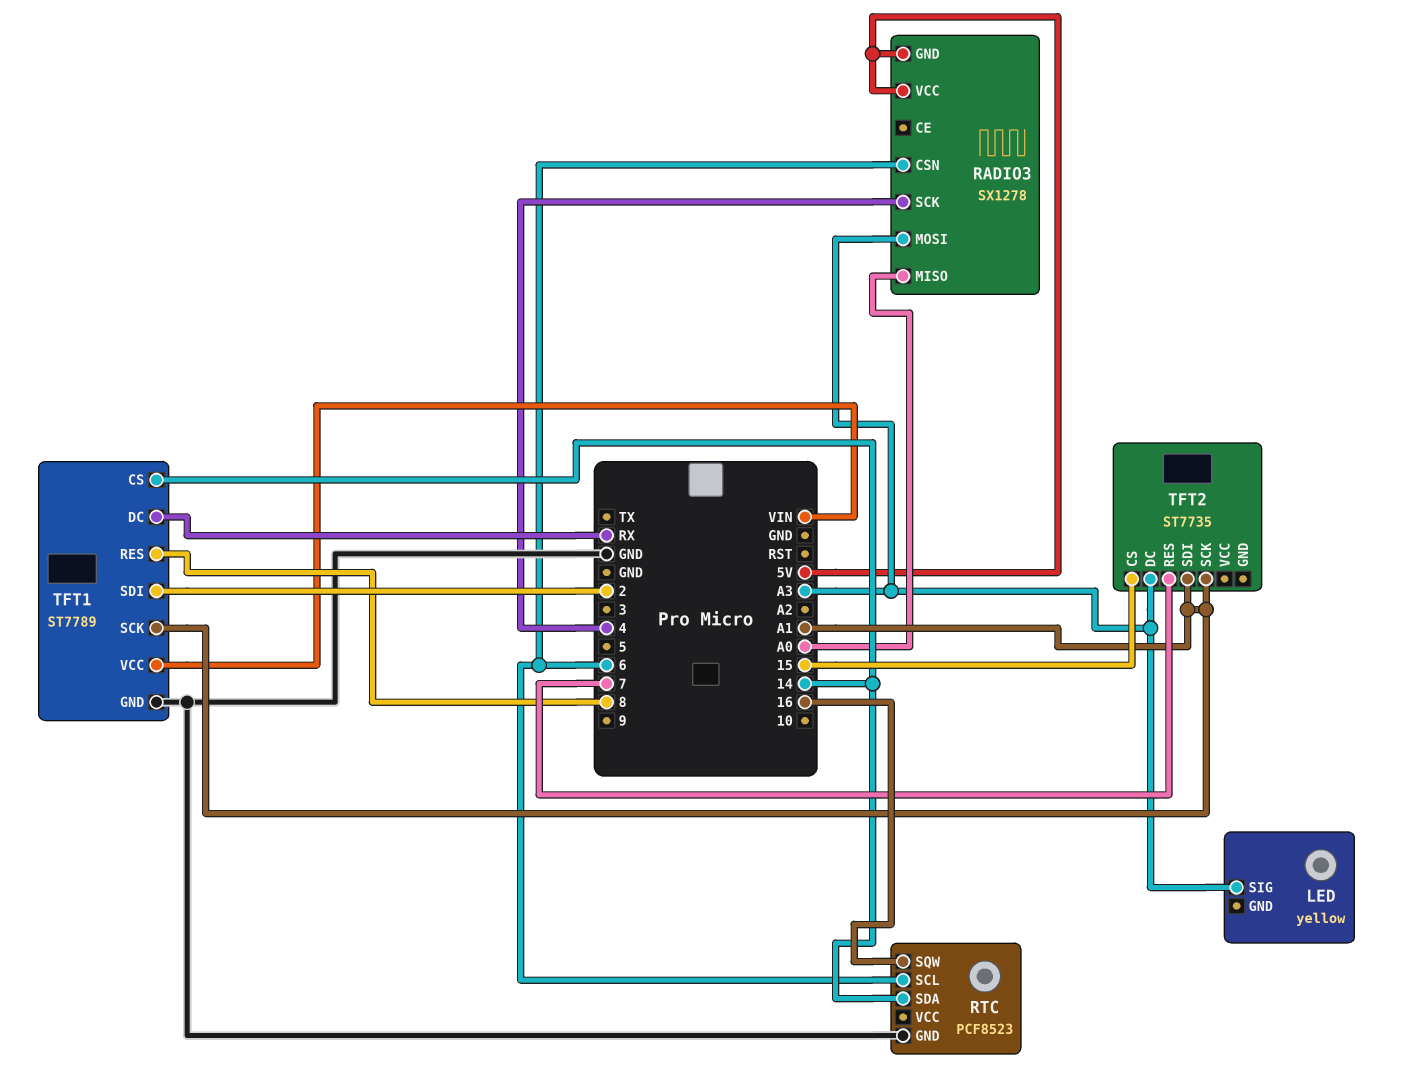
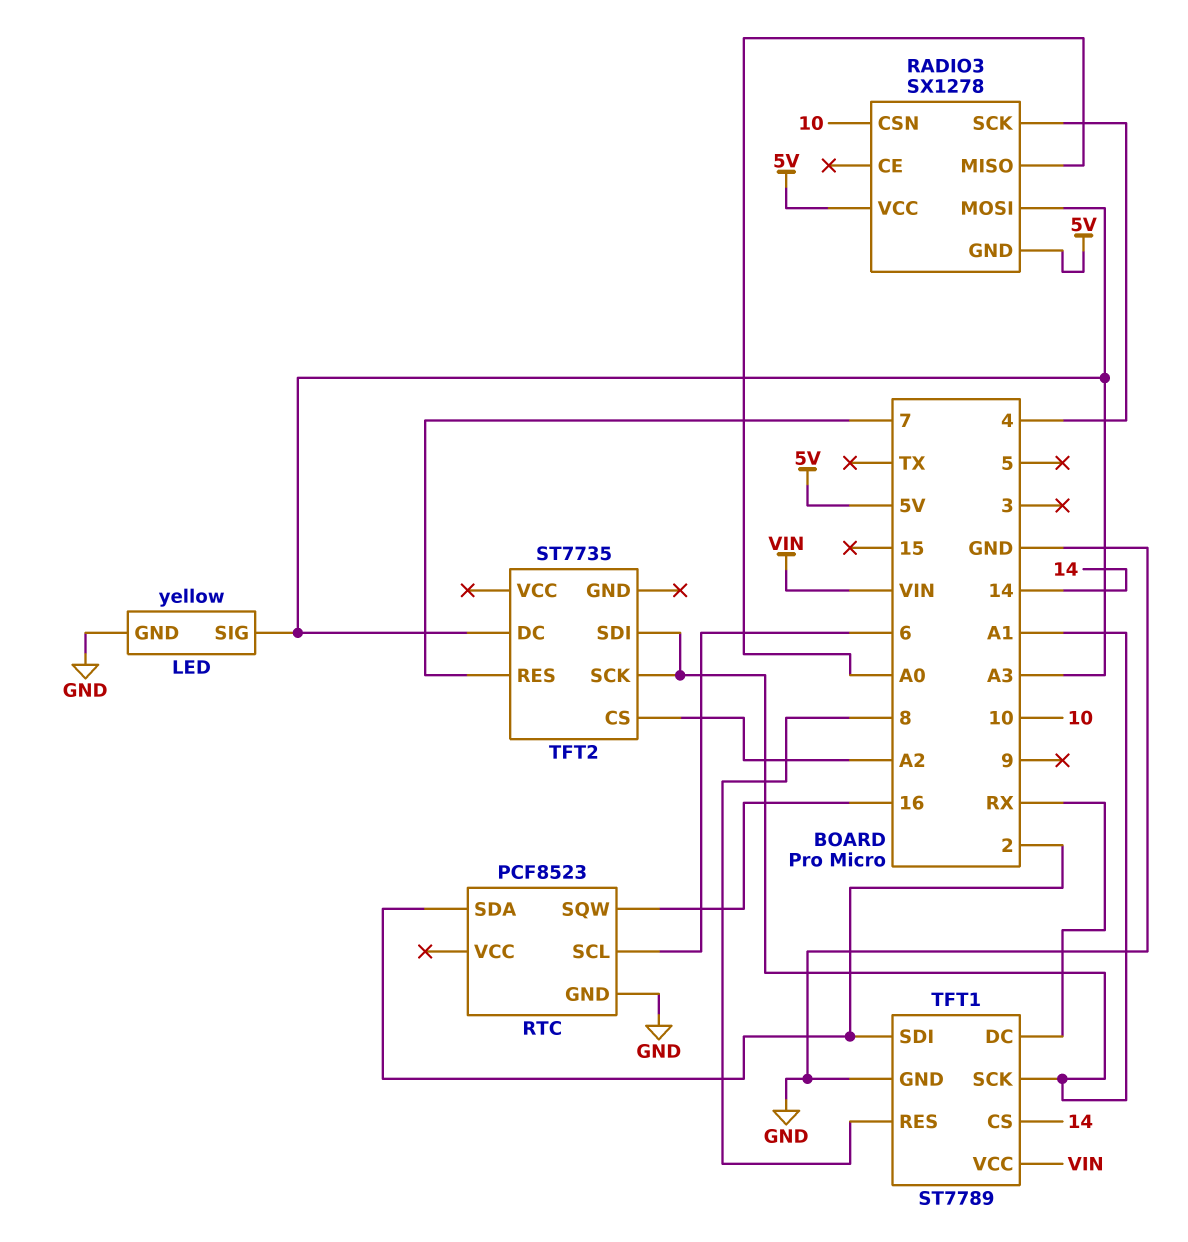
LED pin GND: none -> GND
RADIO3 pin CSN: 6 -> 10
RTC pin SDA: 14 -> 2
TFT2 pin CS: 15 -> A2

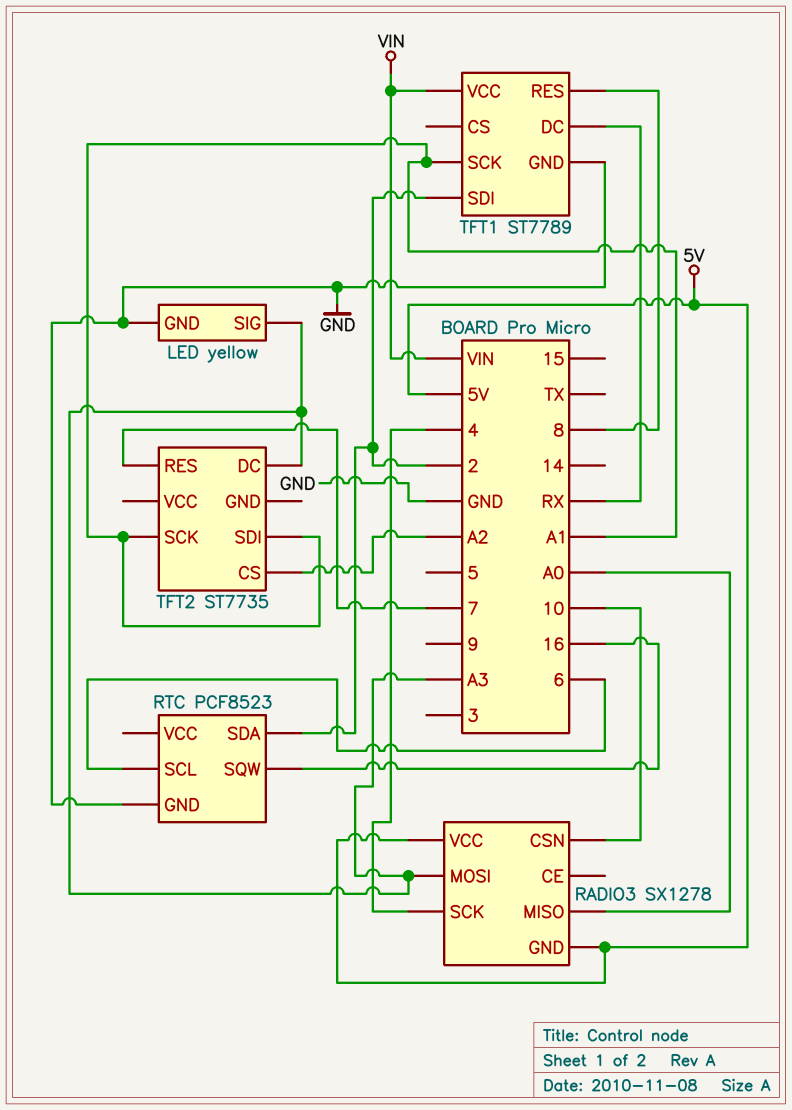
TFT1 pin CS: 14 -> none

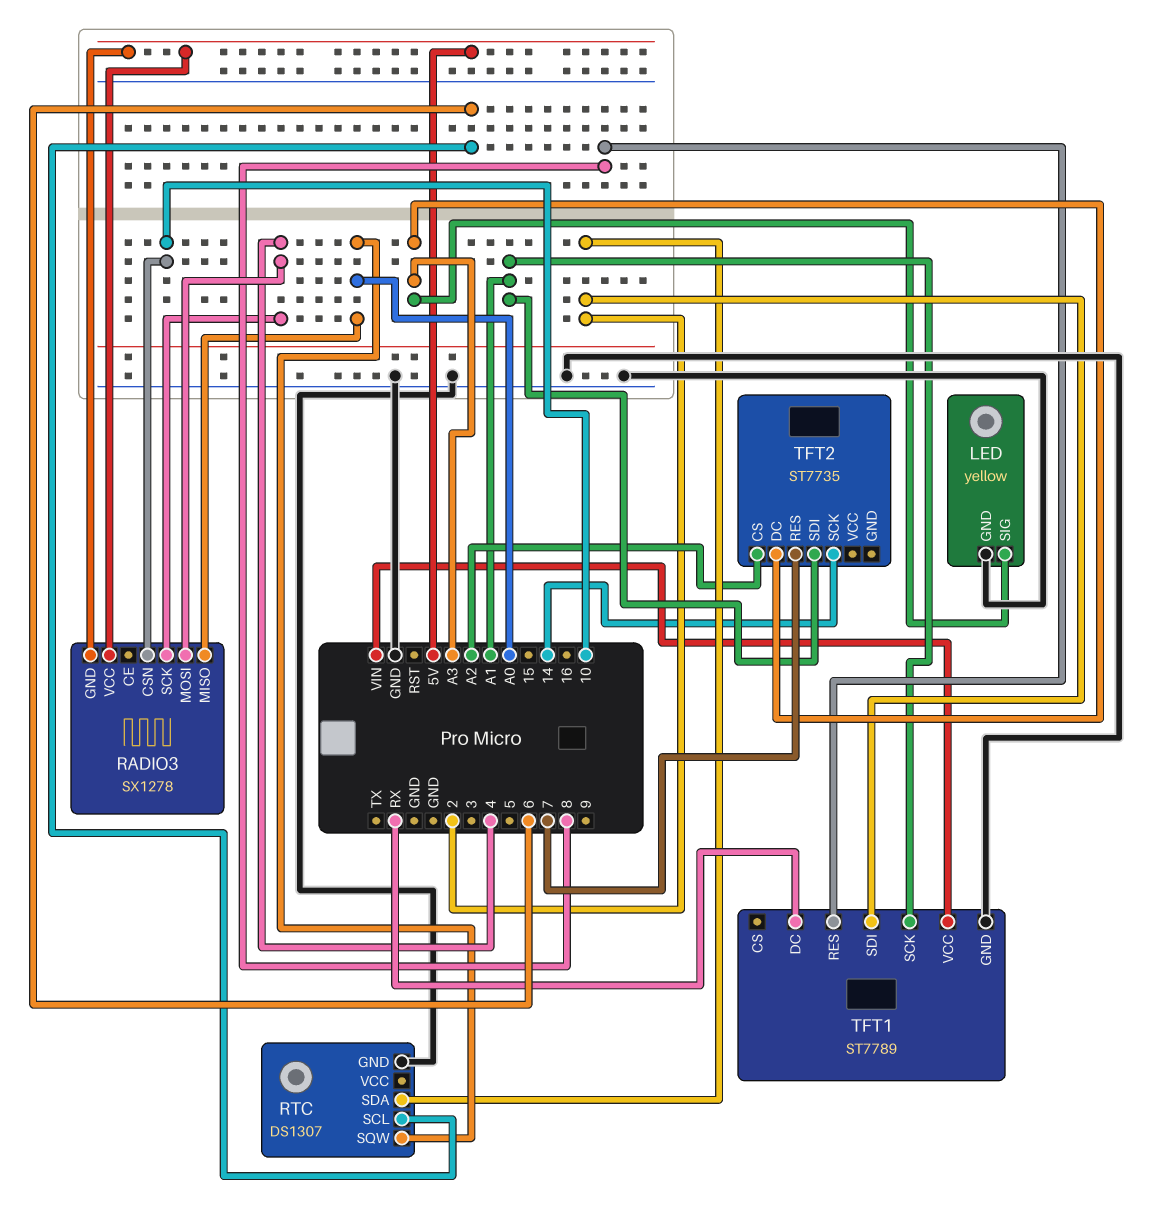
RADIO3 pin MOSI: A3 -> 4
RTC: PCF8523 -> DS1307
RTC pin SQW: 16 -> A0
TFT2 pin SCK: A1 -> 14

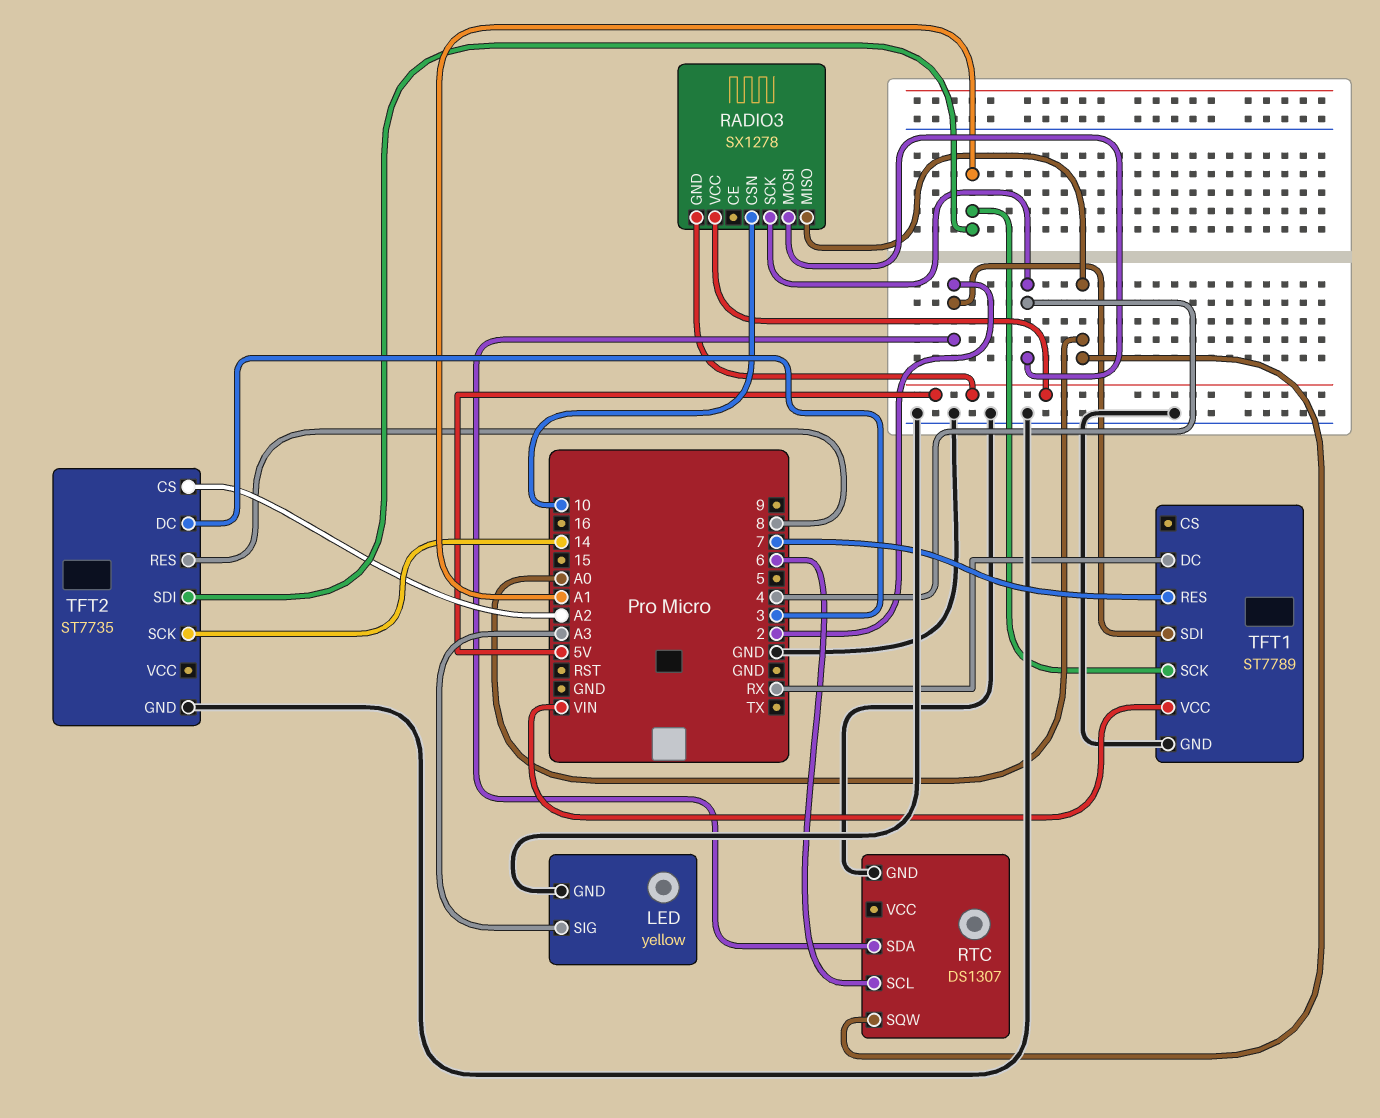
TFT1 pin RES: 8 -> 7
TFT2 pin DC: A3 -> 3
TFT2 pin GND: none -> GND
TFT2 pin RES: 7 -> 8

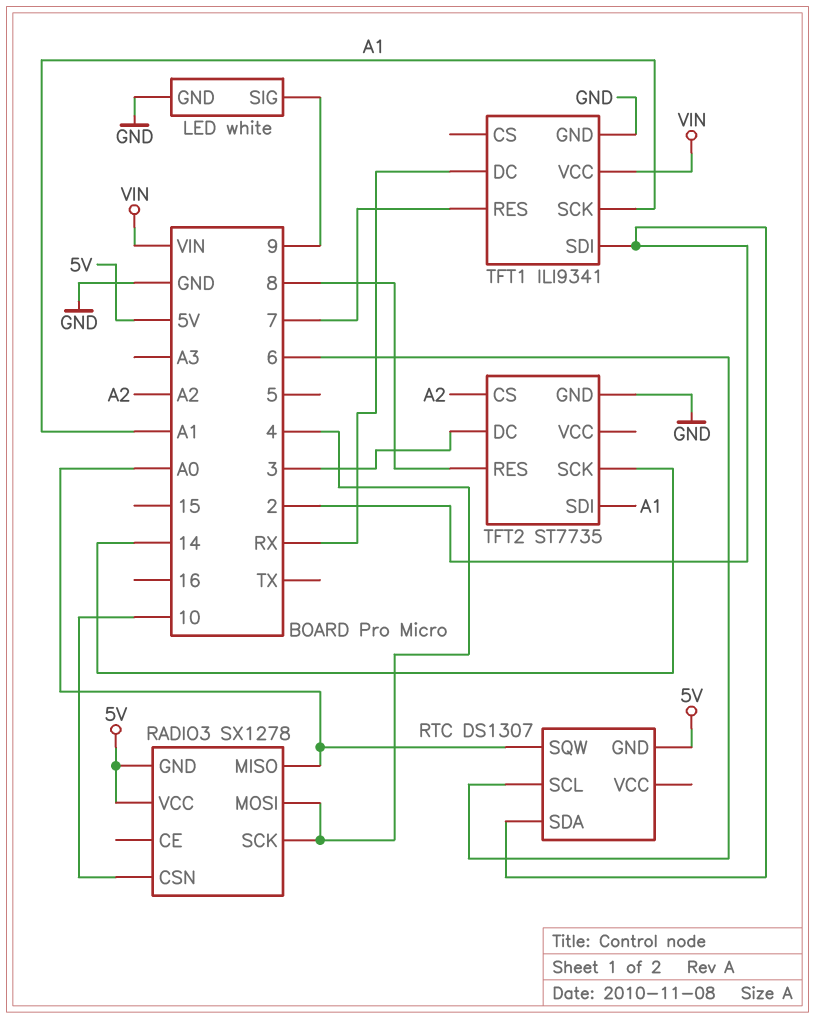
LED: yellow -> white
LED pin SIG: A3 -> 9
RTC pin GND: GND -> 5V
TFT1: ST7789 -> ILI9341

